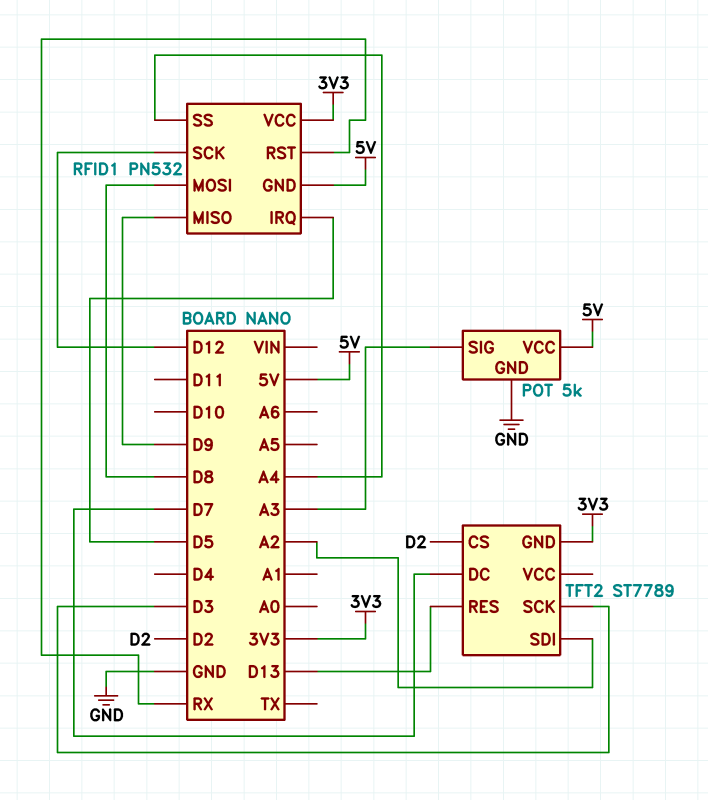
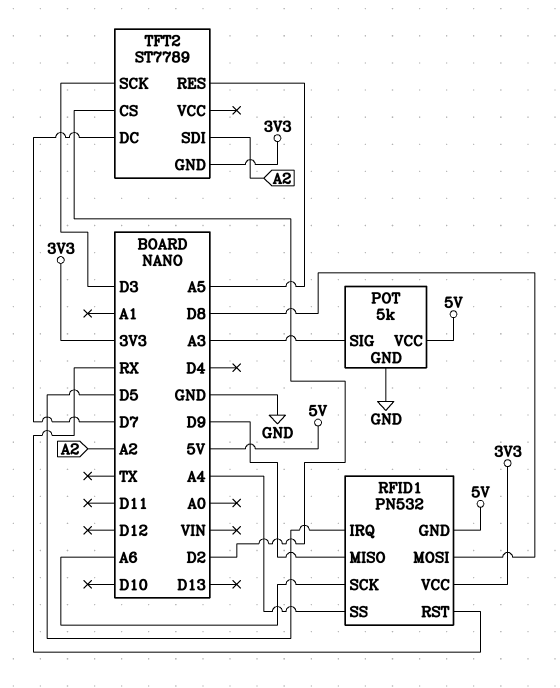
RFID1 pin SCK: D12 -> A6
TFT2 pin RES: D13 -> A5

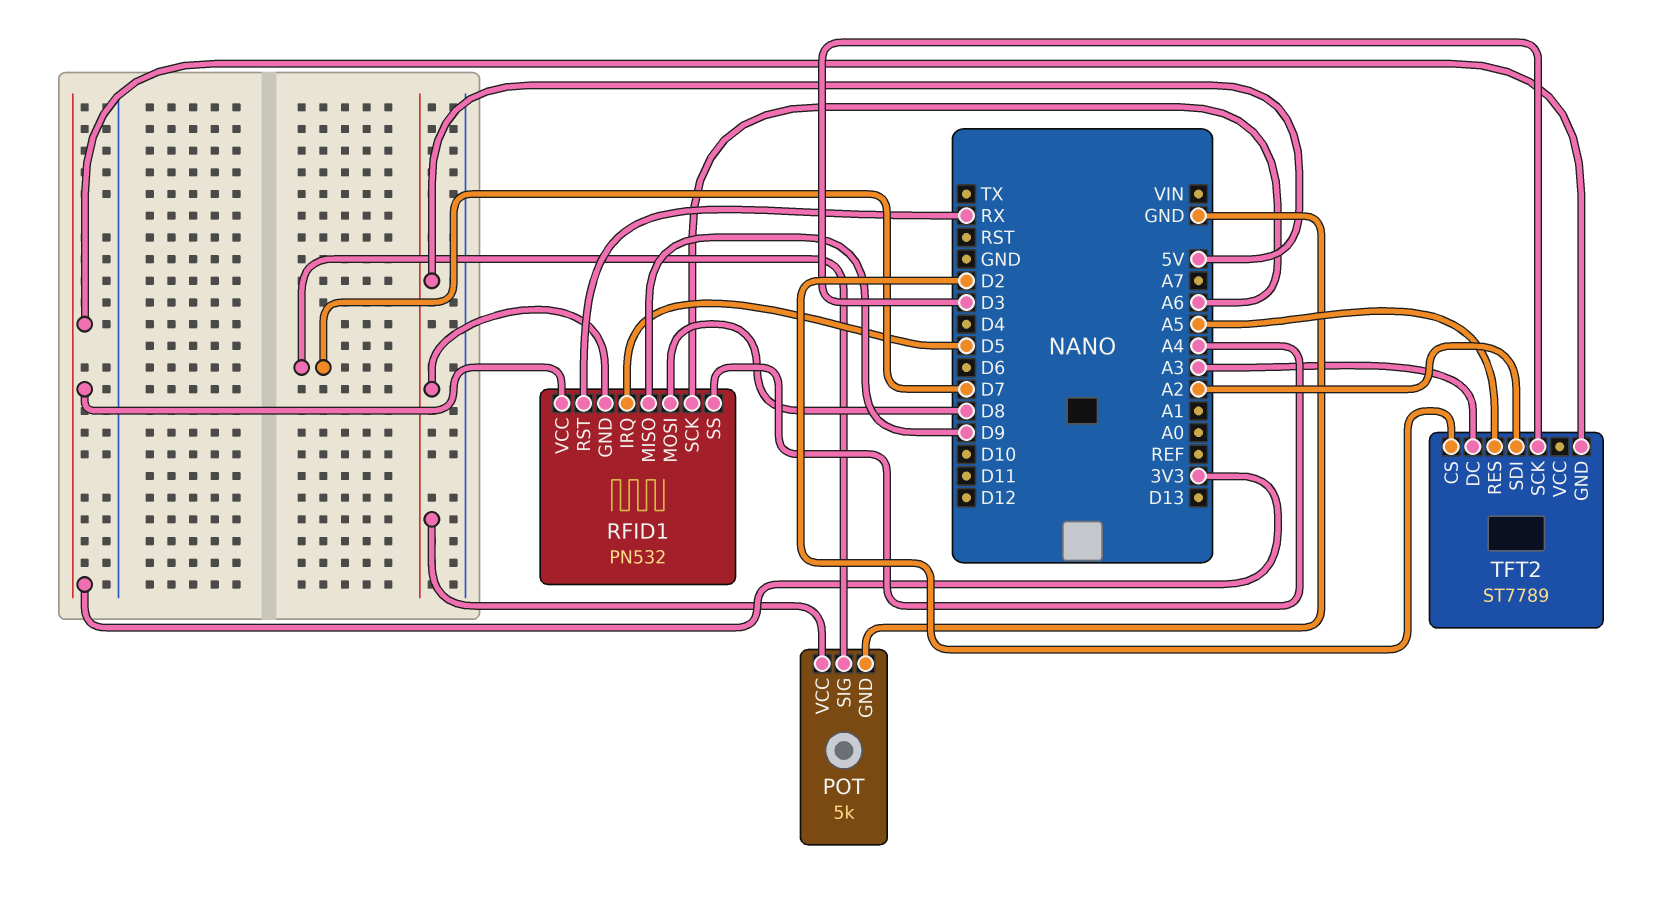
POT pin SIG: A3 -> D7
TFT2 pin DC: D7 -> A3

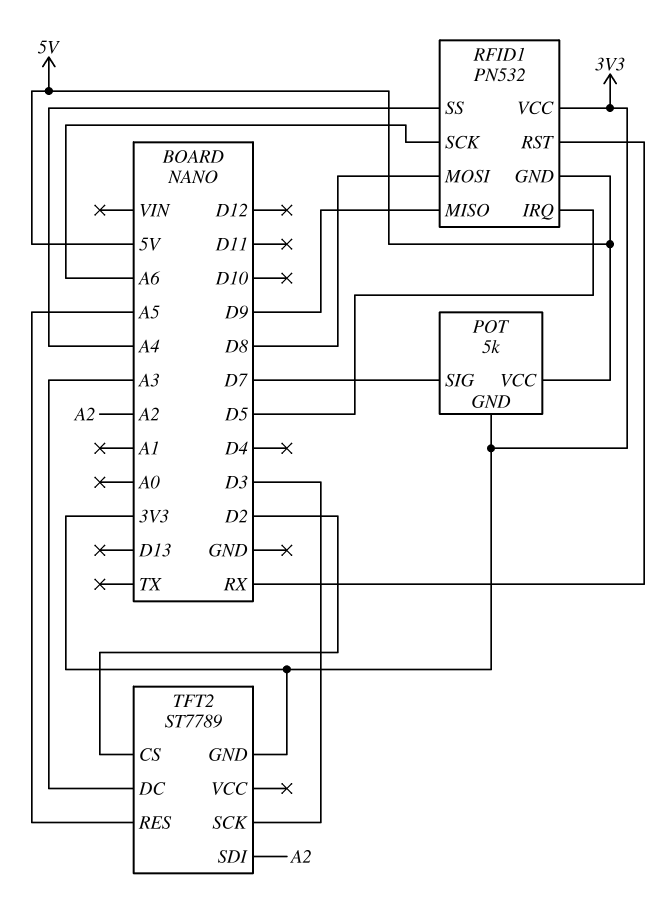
POT pin GND: GND -> 3V3

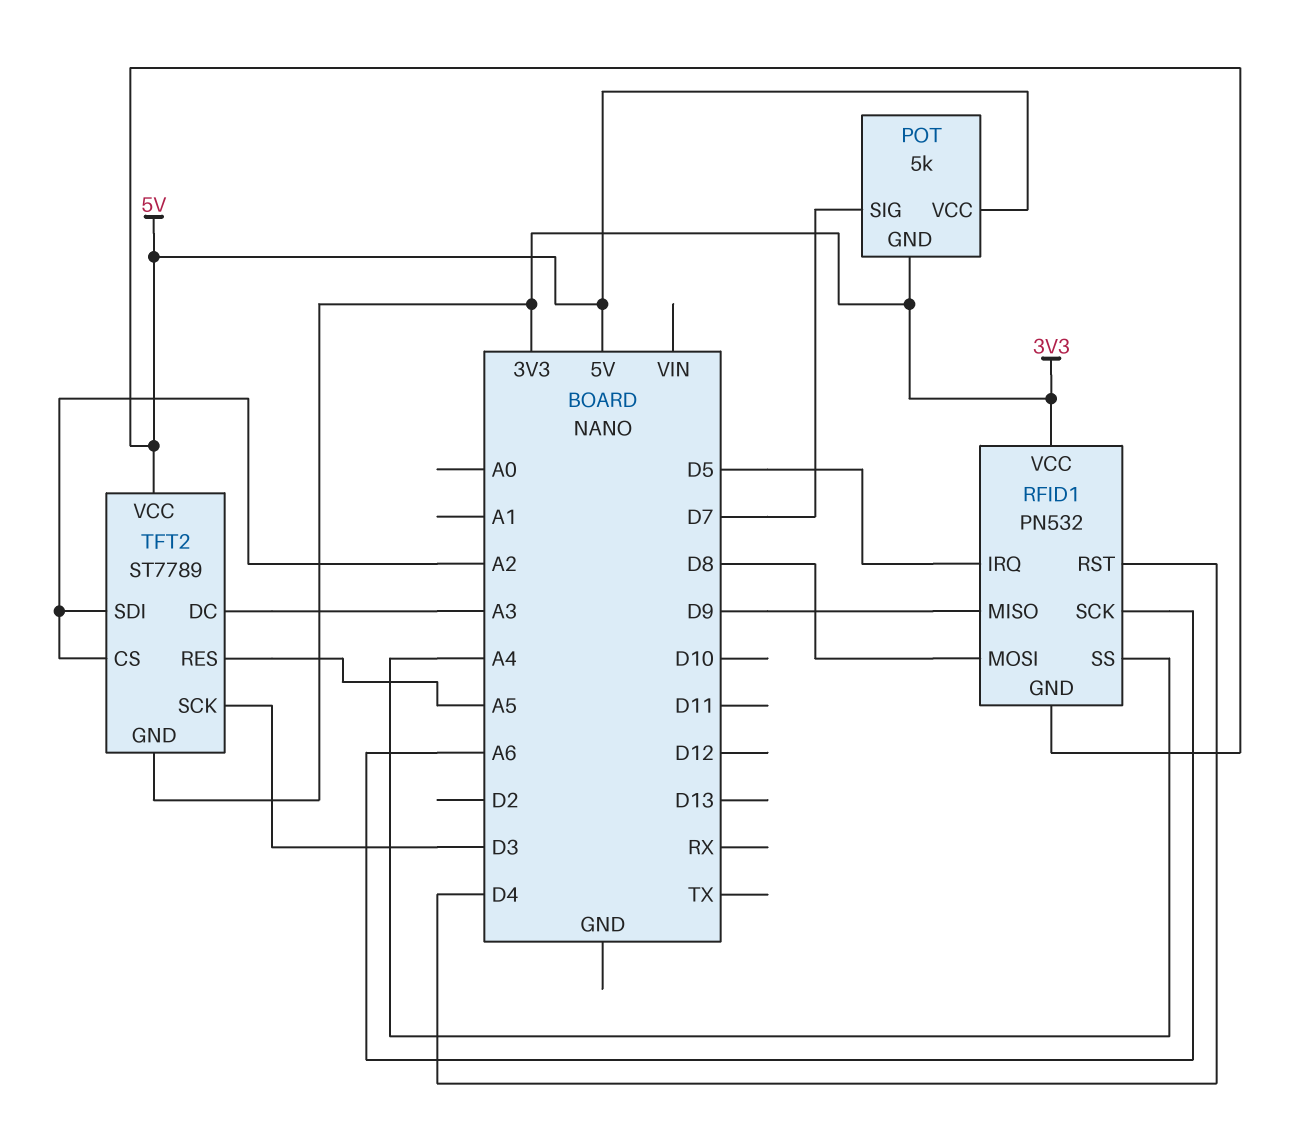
RFID1 pin RST: RX -> D4
TFT2 pin CS: D2 -> A2
TFT2 pin VCC: none -> 5V

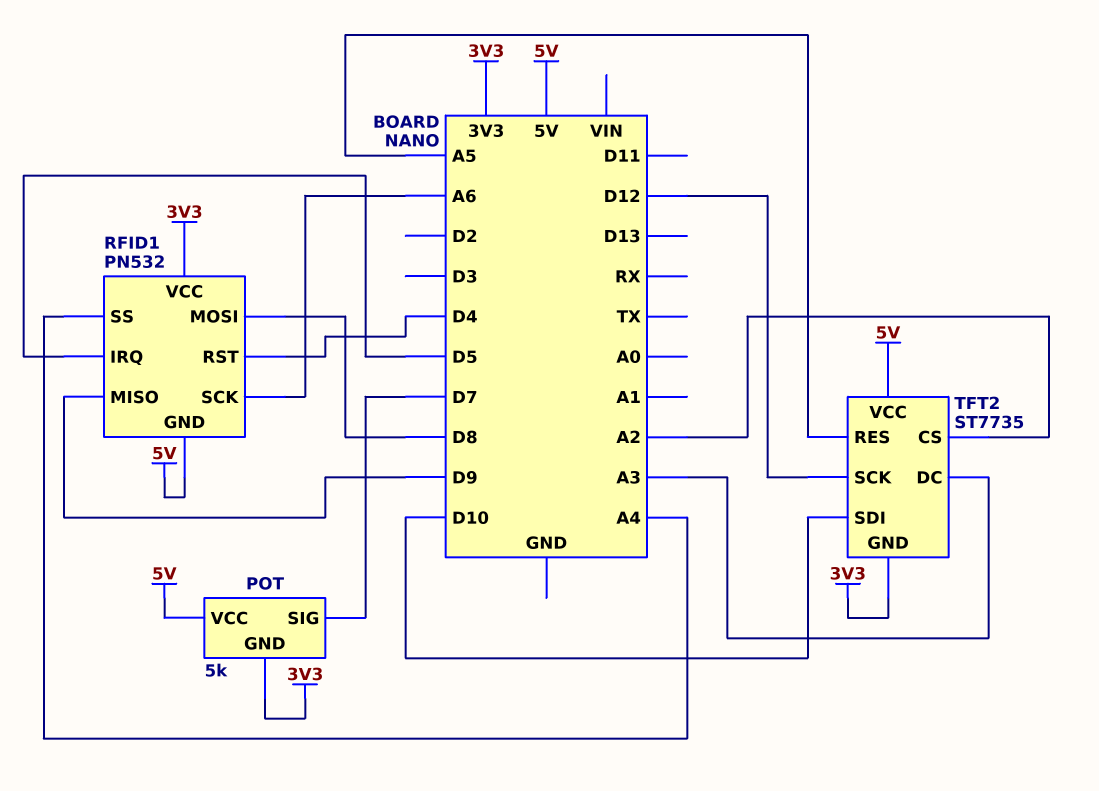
TFT2: ST7789 -> ST7735
TFT2 pin SCK: D3 -> D12
TFT2 pin SDI: A2 -> D10

